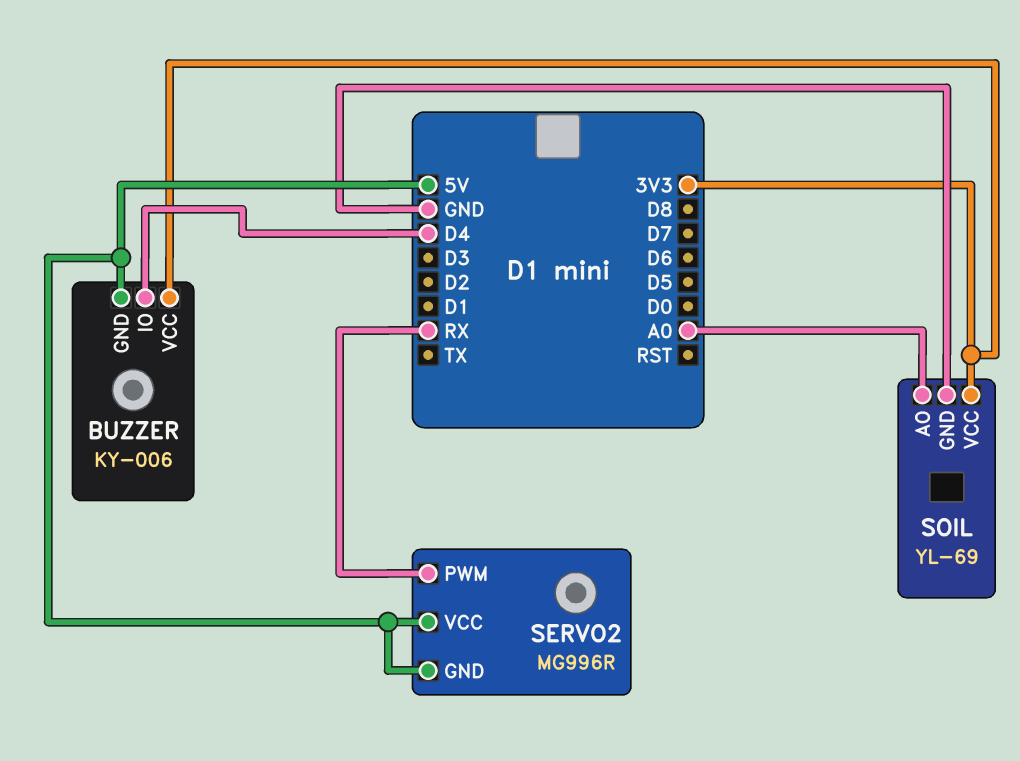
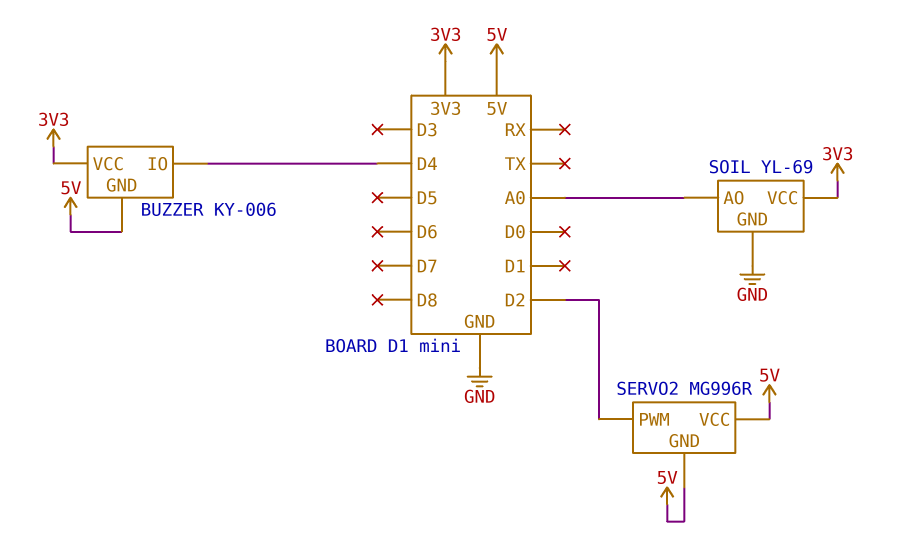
SERVO2 pin PWM: RX -> D2

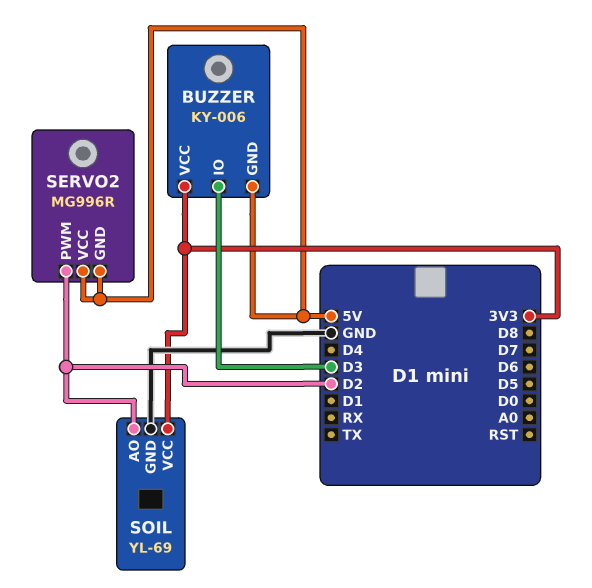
BUZZER pin IO: D4 -> D3
SOIL pin AO: A0 -> D2

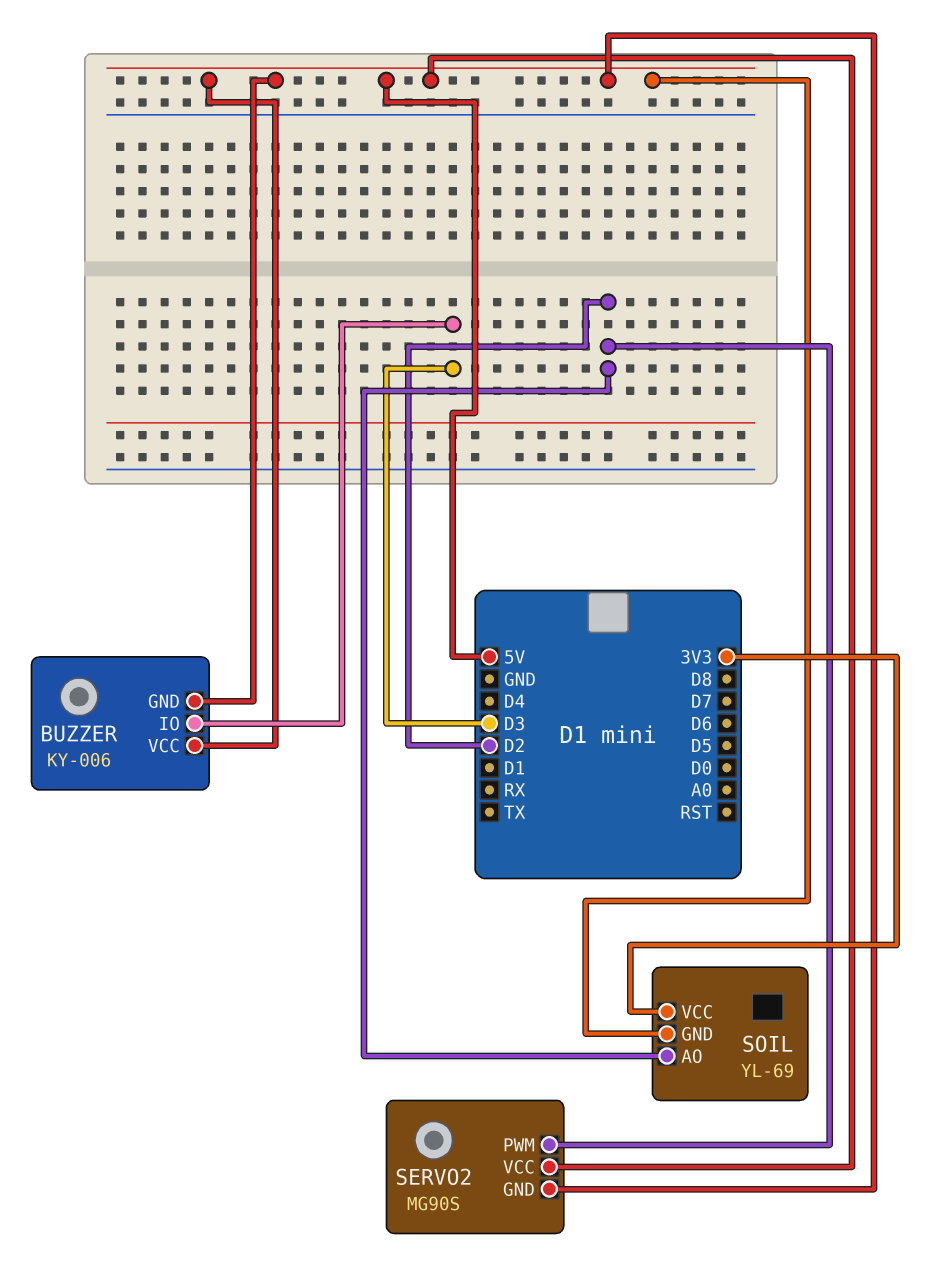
BUZZER pin VCC: 3V3 -> 5V
SERVO2: MG996R -> MG90S
SOIL pin GND: GND -> 5V

